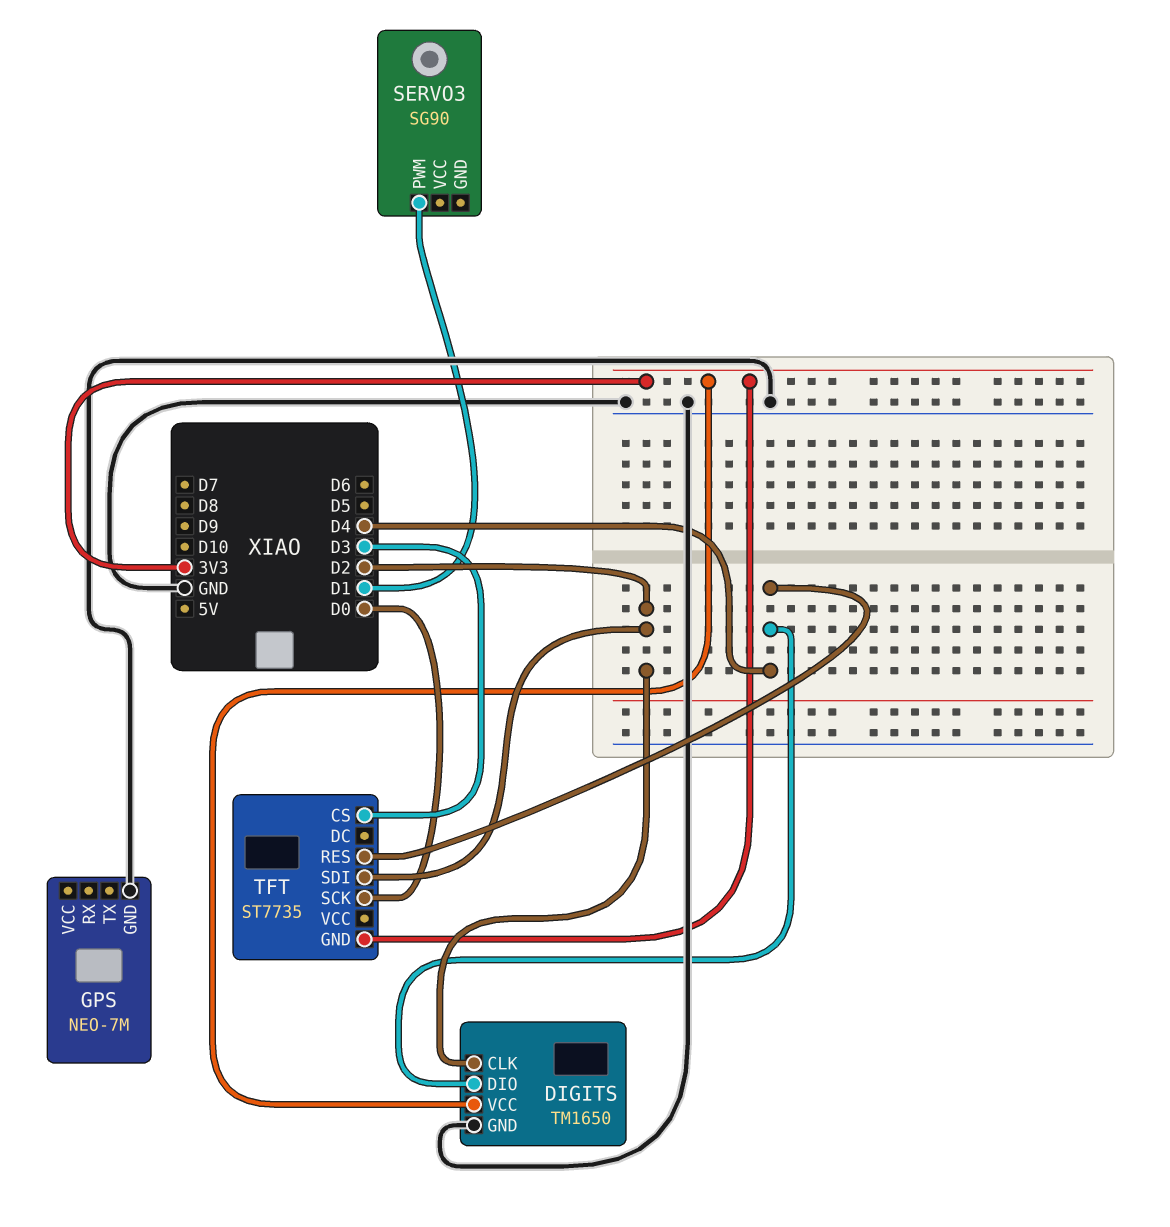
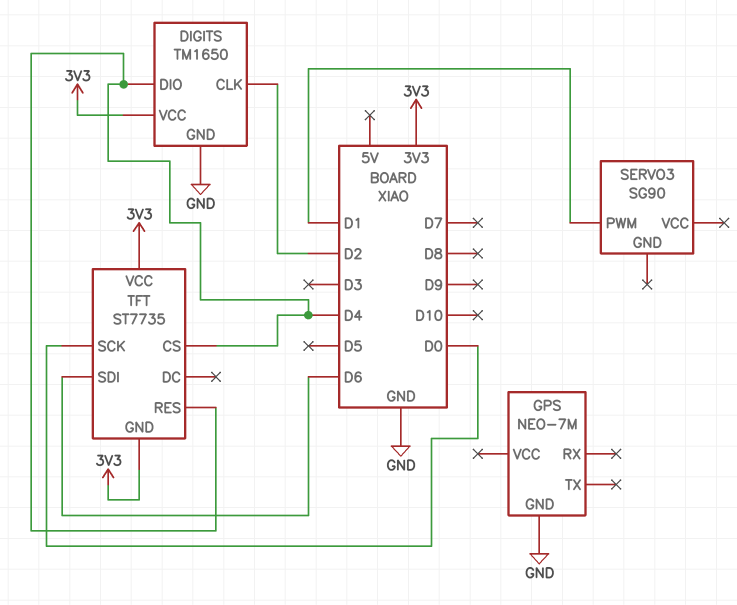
TFT pin CS: D3 -> D4
TFT pin SDI: D2 -> D6
TFT pin VCC: none -> 3V3

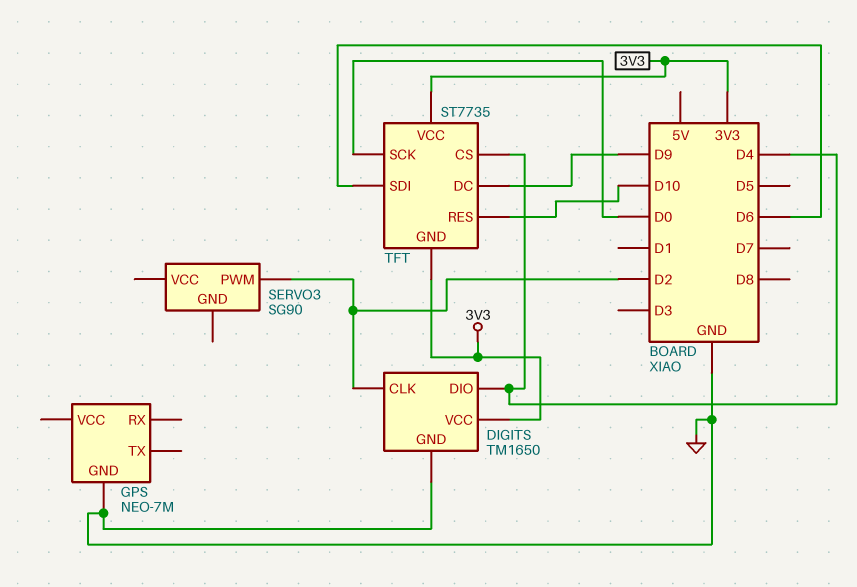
SERVO3 pin PWM: D1 -> D2
TFT pin DC: none -> D9
TFT pin RES: D4 -> D10

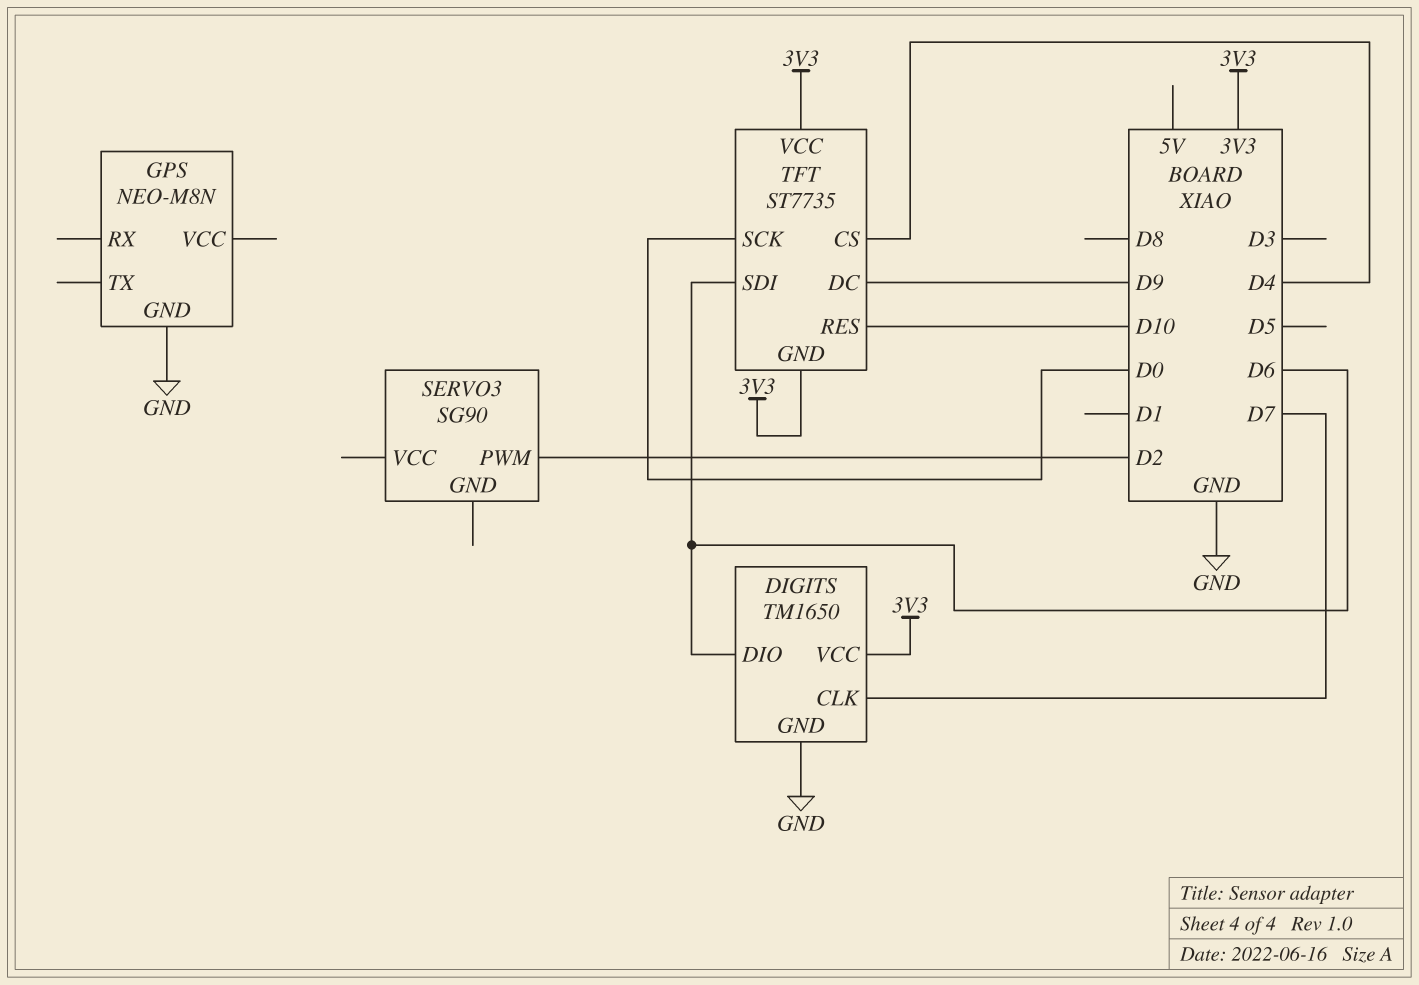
DIGITS pin CLK: D2 -> D7
DIGITS pin DIO: D4 -> D6
GPS: NEO-7M -> NEO-M8N

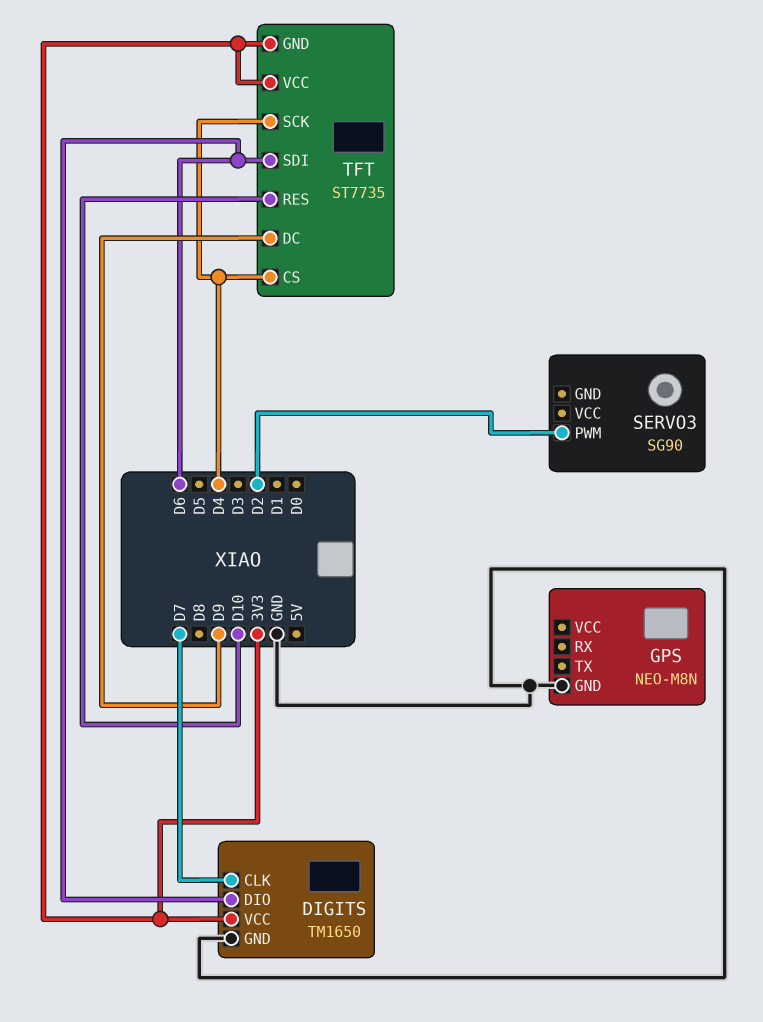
TFT pin SCK: D0 -> D4

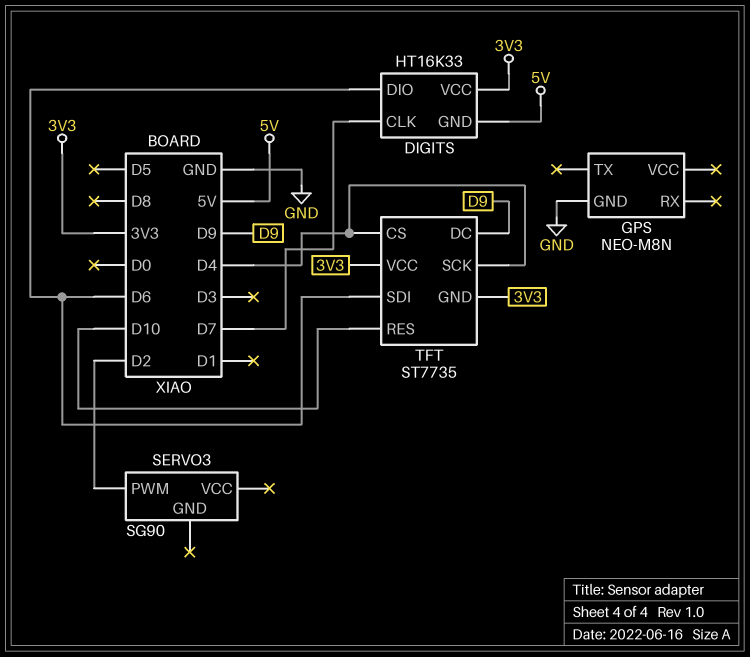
DIGITS: TM1650 -> HT16K33
DIGITS pin GND: GND -> 5V

